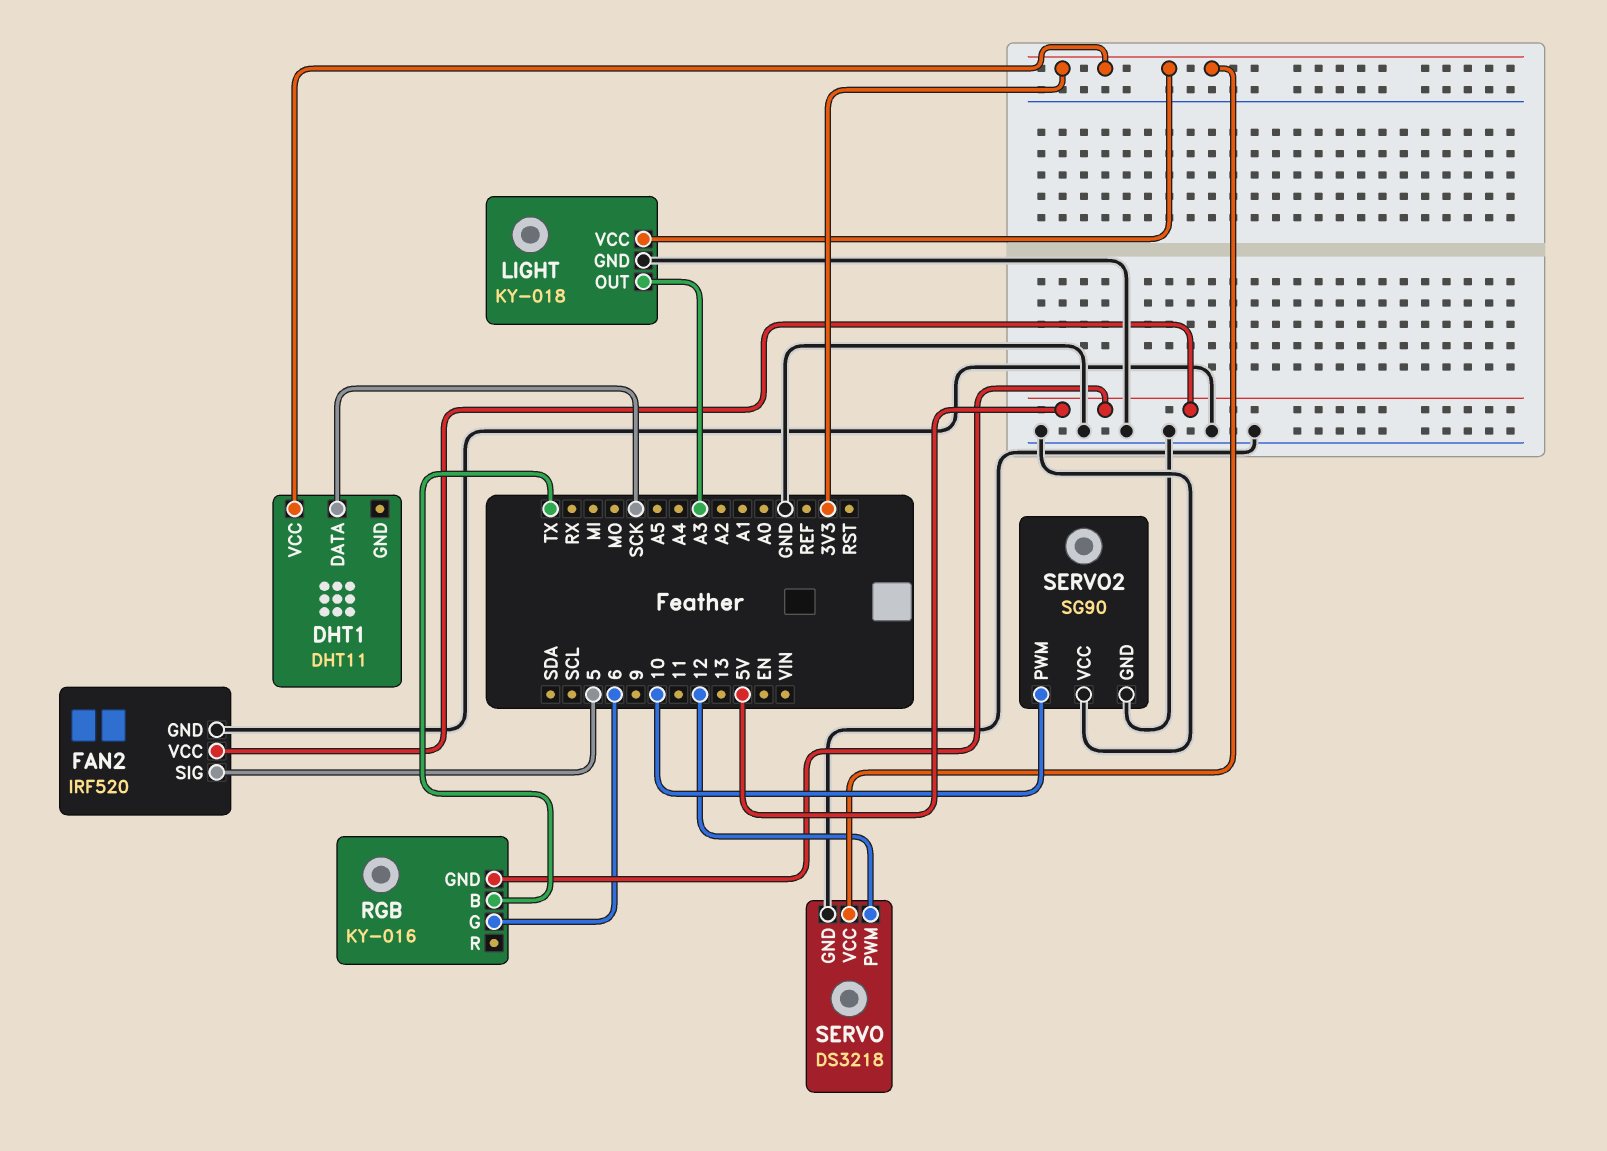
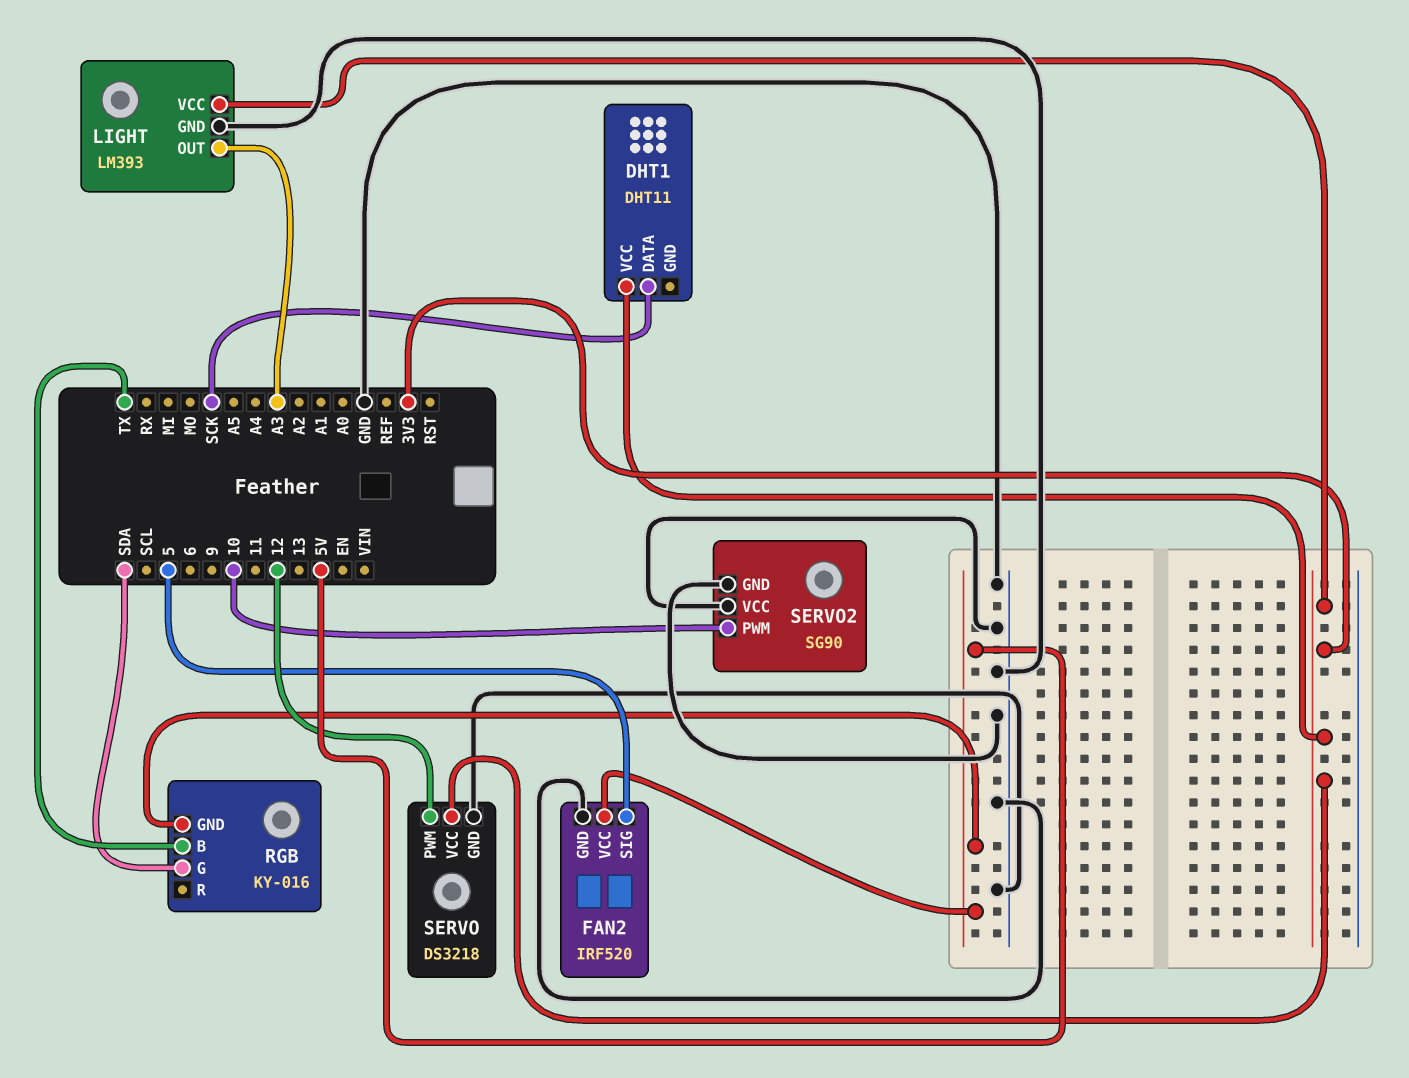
LIGHT: KY-018 -> LM393
RGB pin G: 6 -> SDA

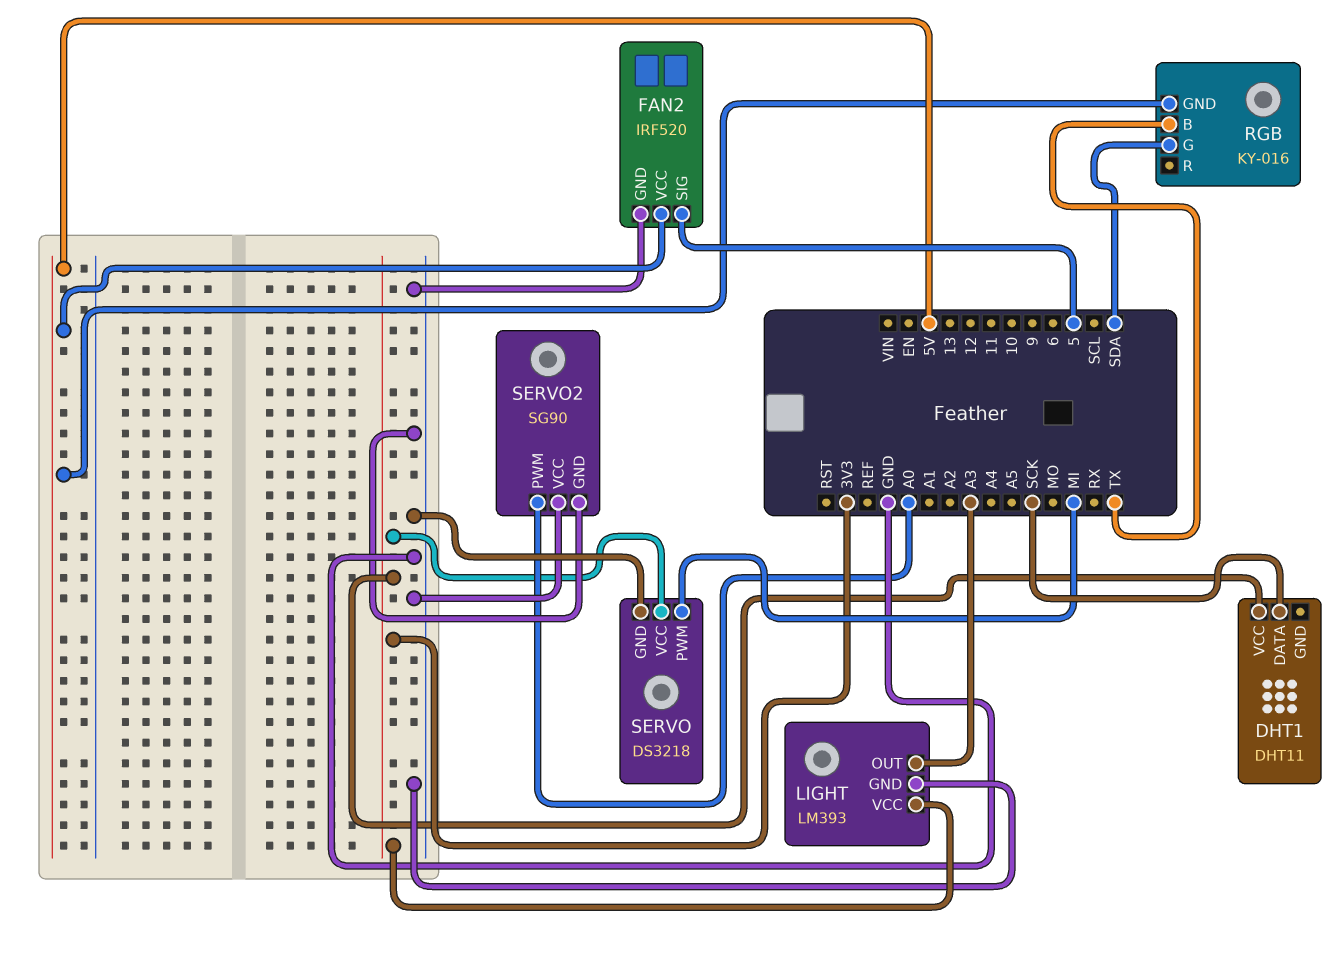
SERVO pin PWM: 12 -> MI
SERVO2 pin PWM: 10 -> A0

